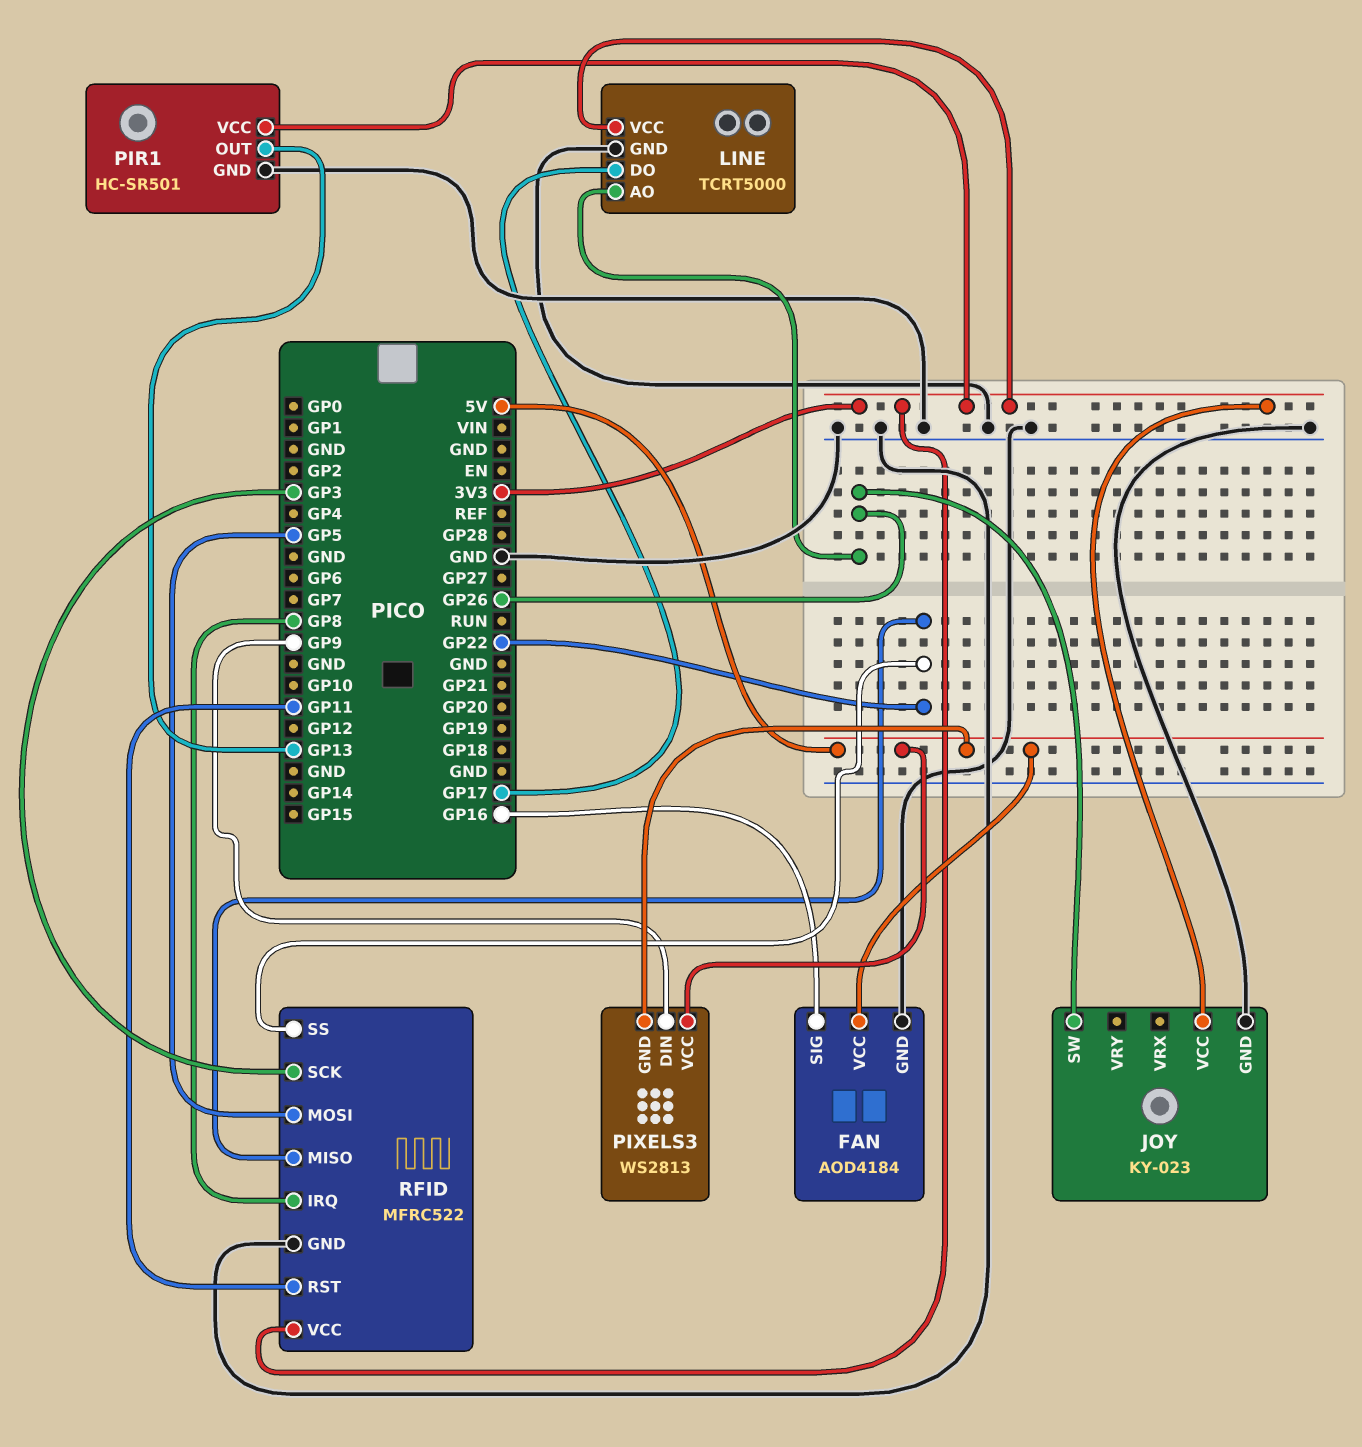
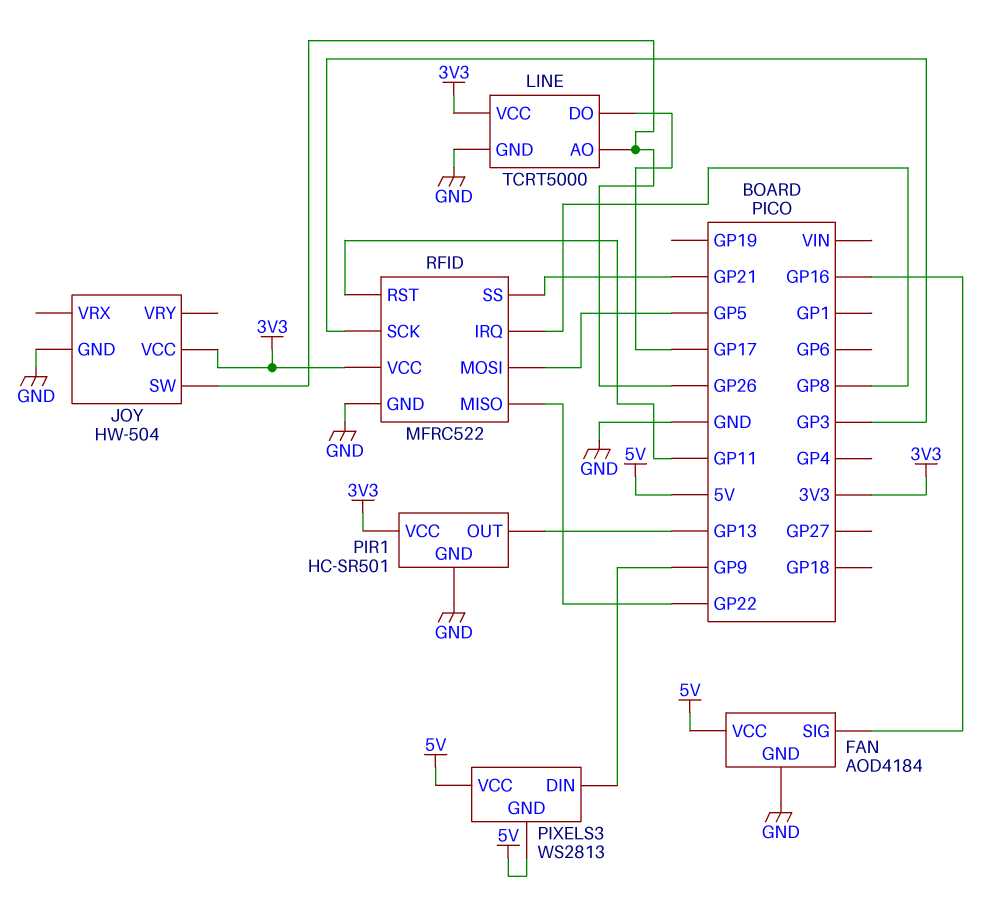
JOY: KY-023 -> HW-504
RFID pin SS: GP22 -> GP21

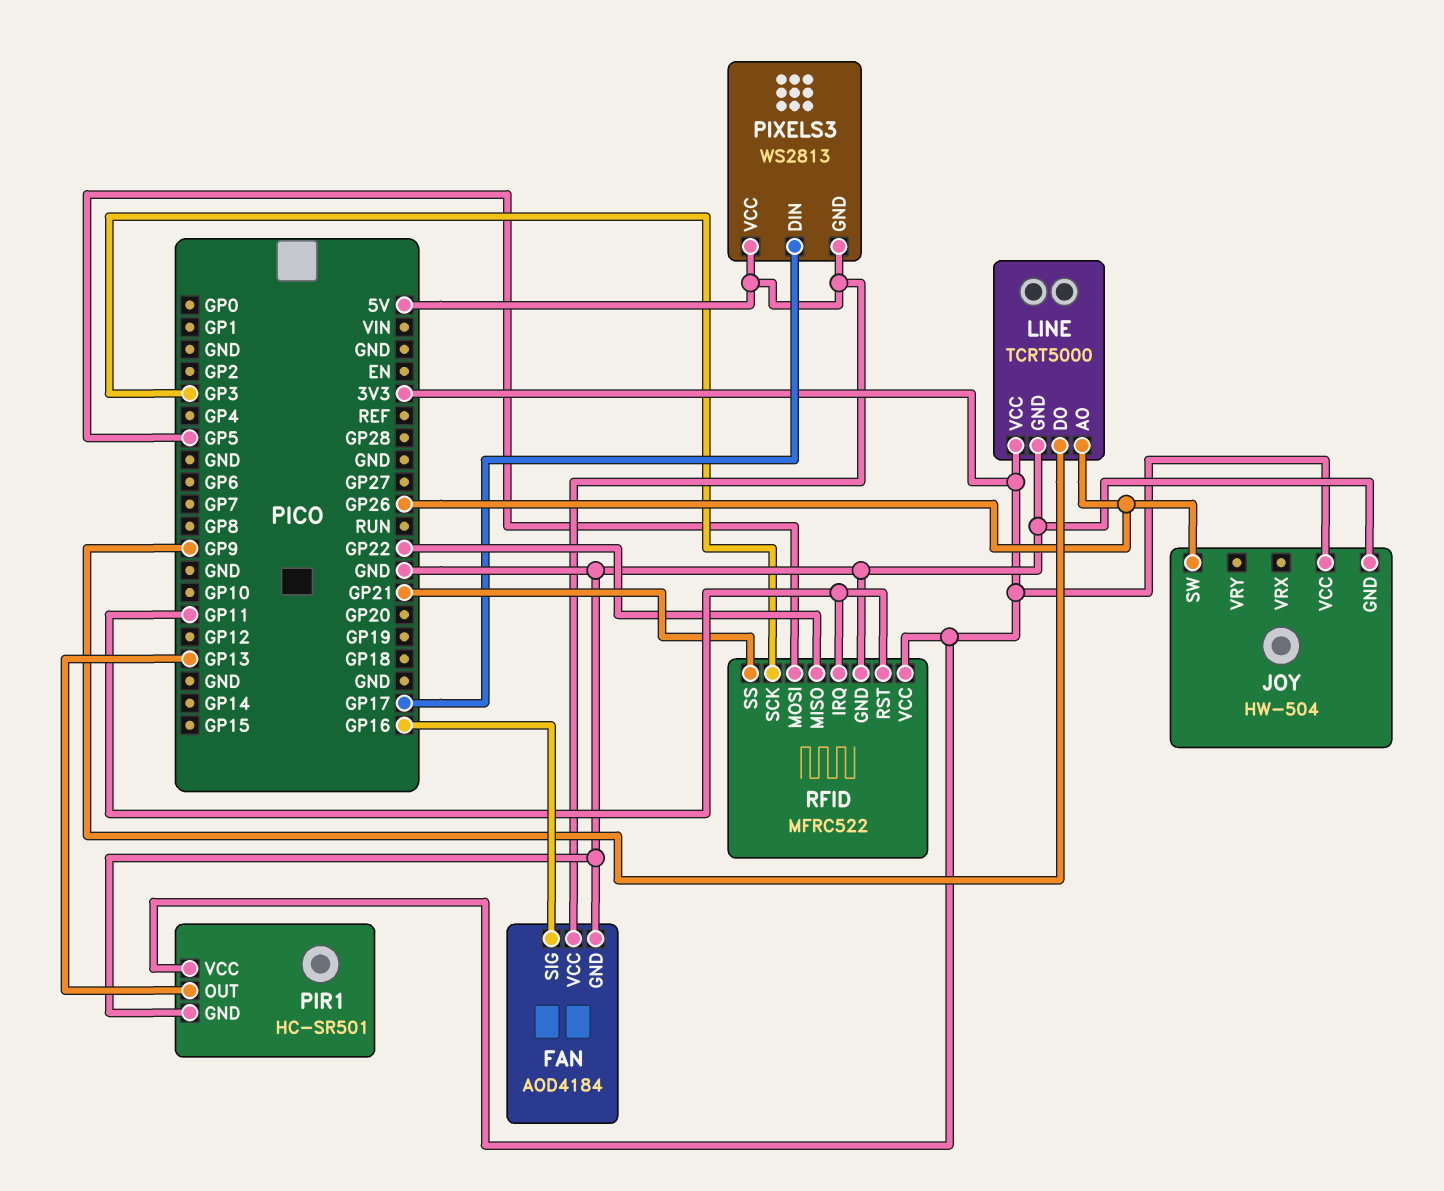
LINE pin DO: GP17 -> GP9
PIXELS3 pin DIN: GP9 -> GP17
RFID pin IRQ: GP8 -> GP11

